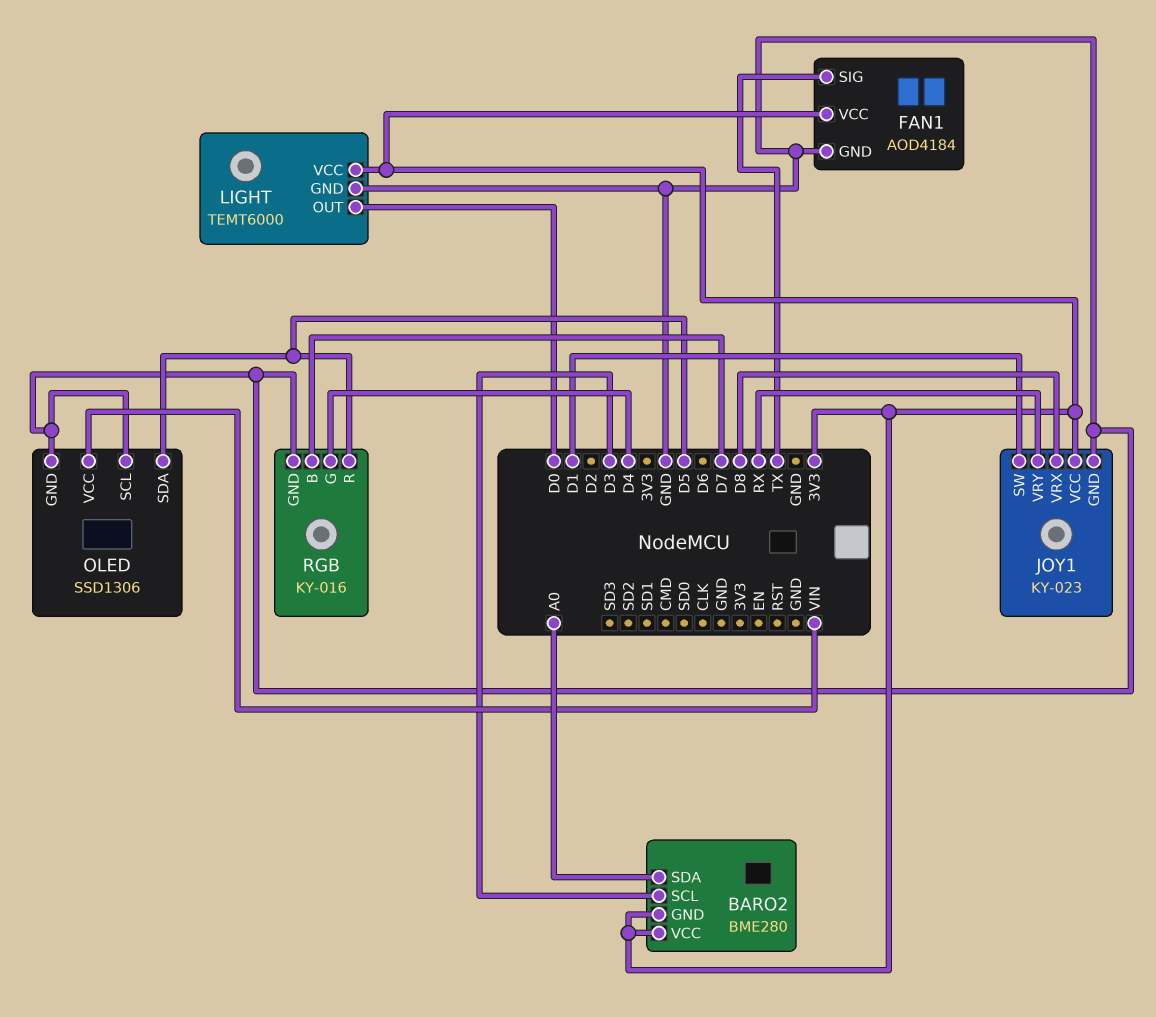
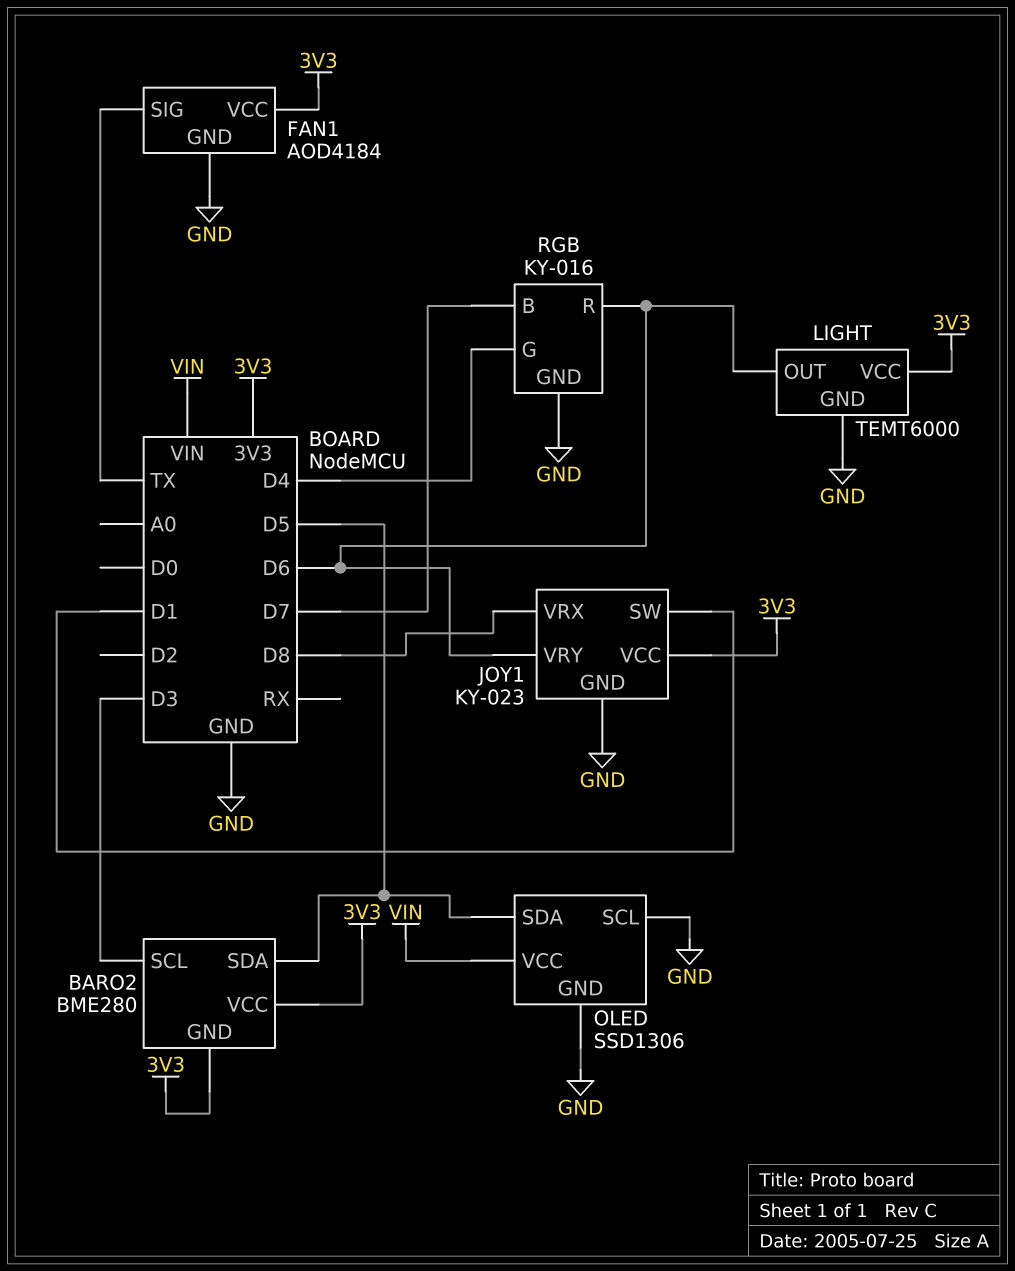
BARO2 pin SDA: A0 -> D5
JOY1 pin VRY: RX -> D6
LIGHT pin OUT: D0 -> D6
RGB pin R: D5 -> D6

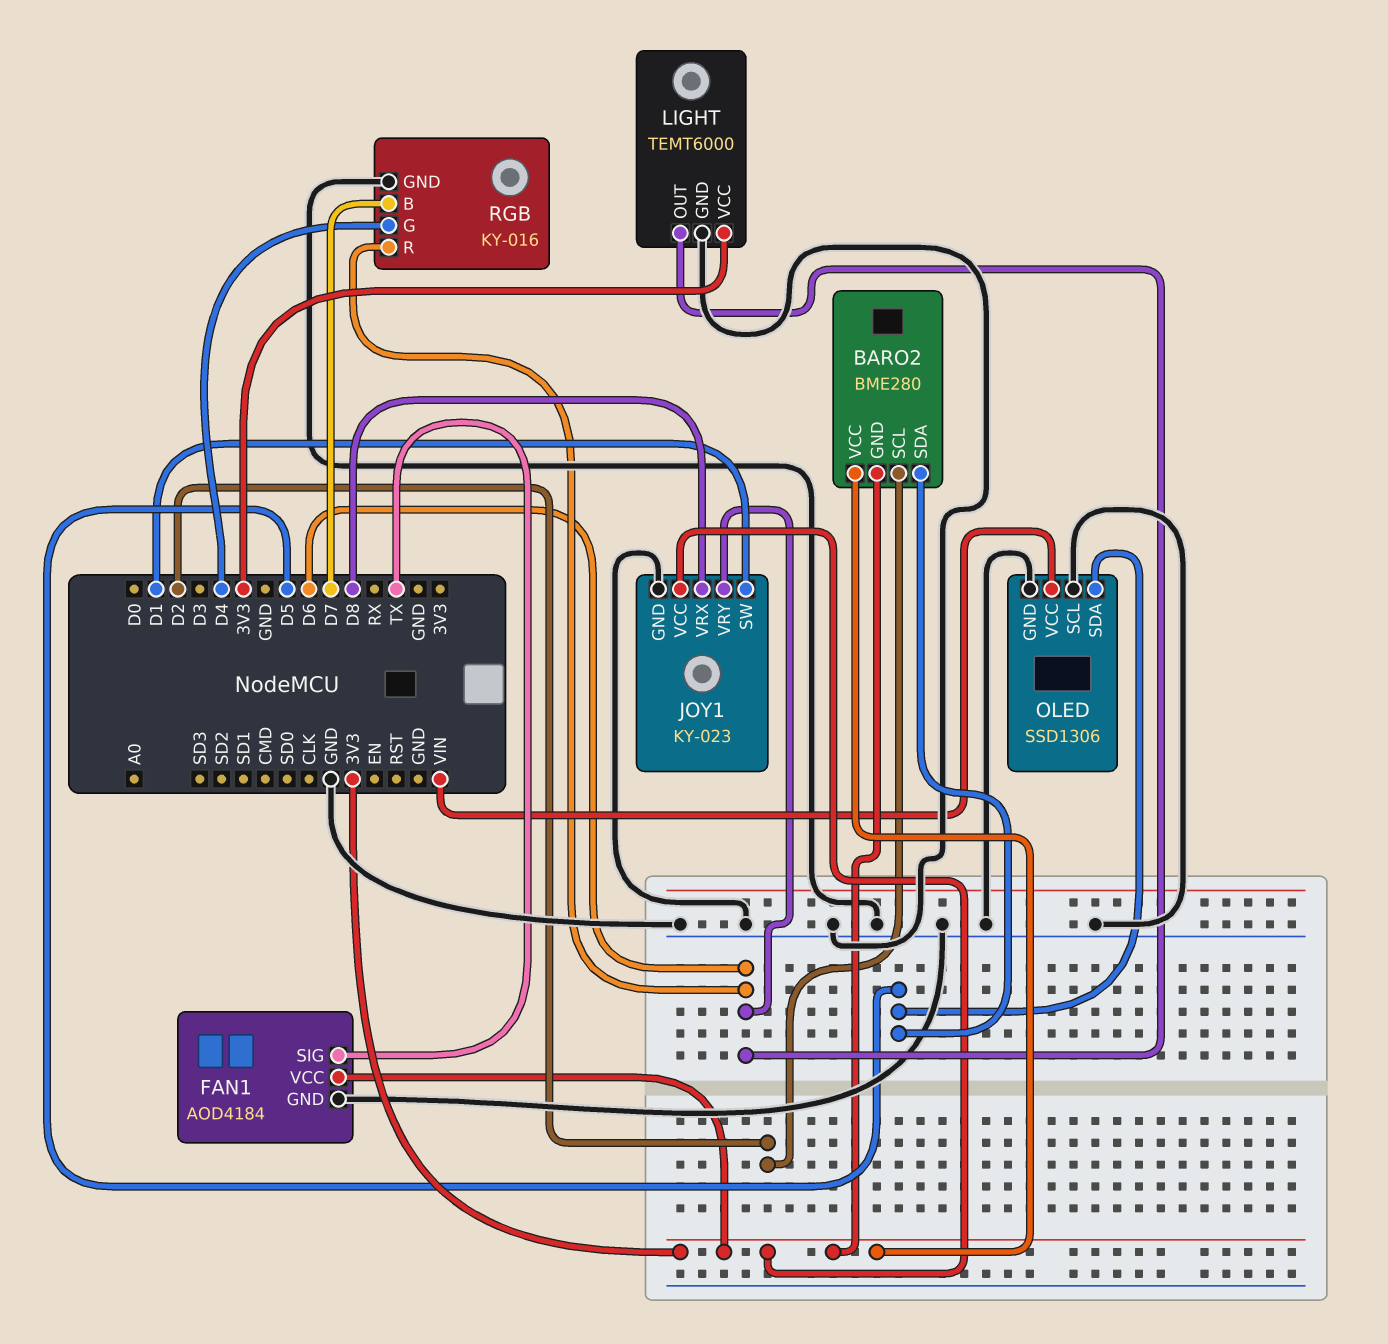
BARO2 pin SCL: D3 -> D2

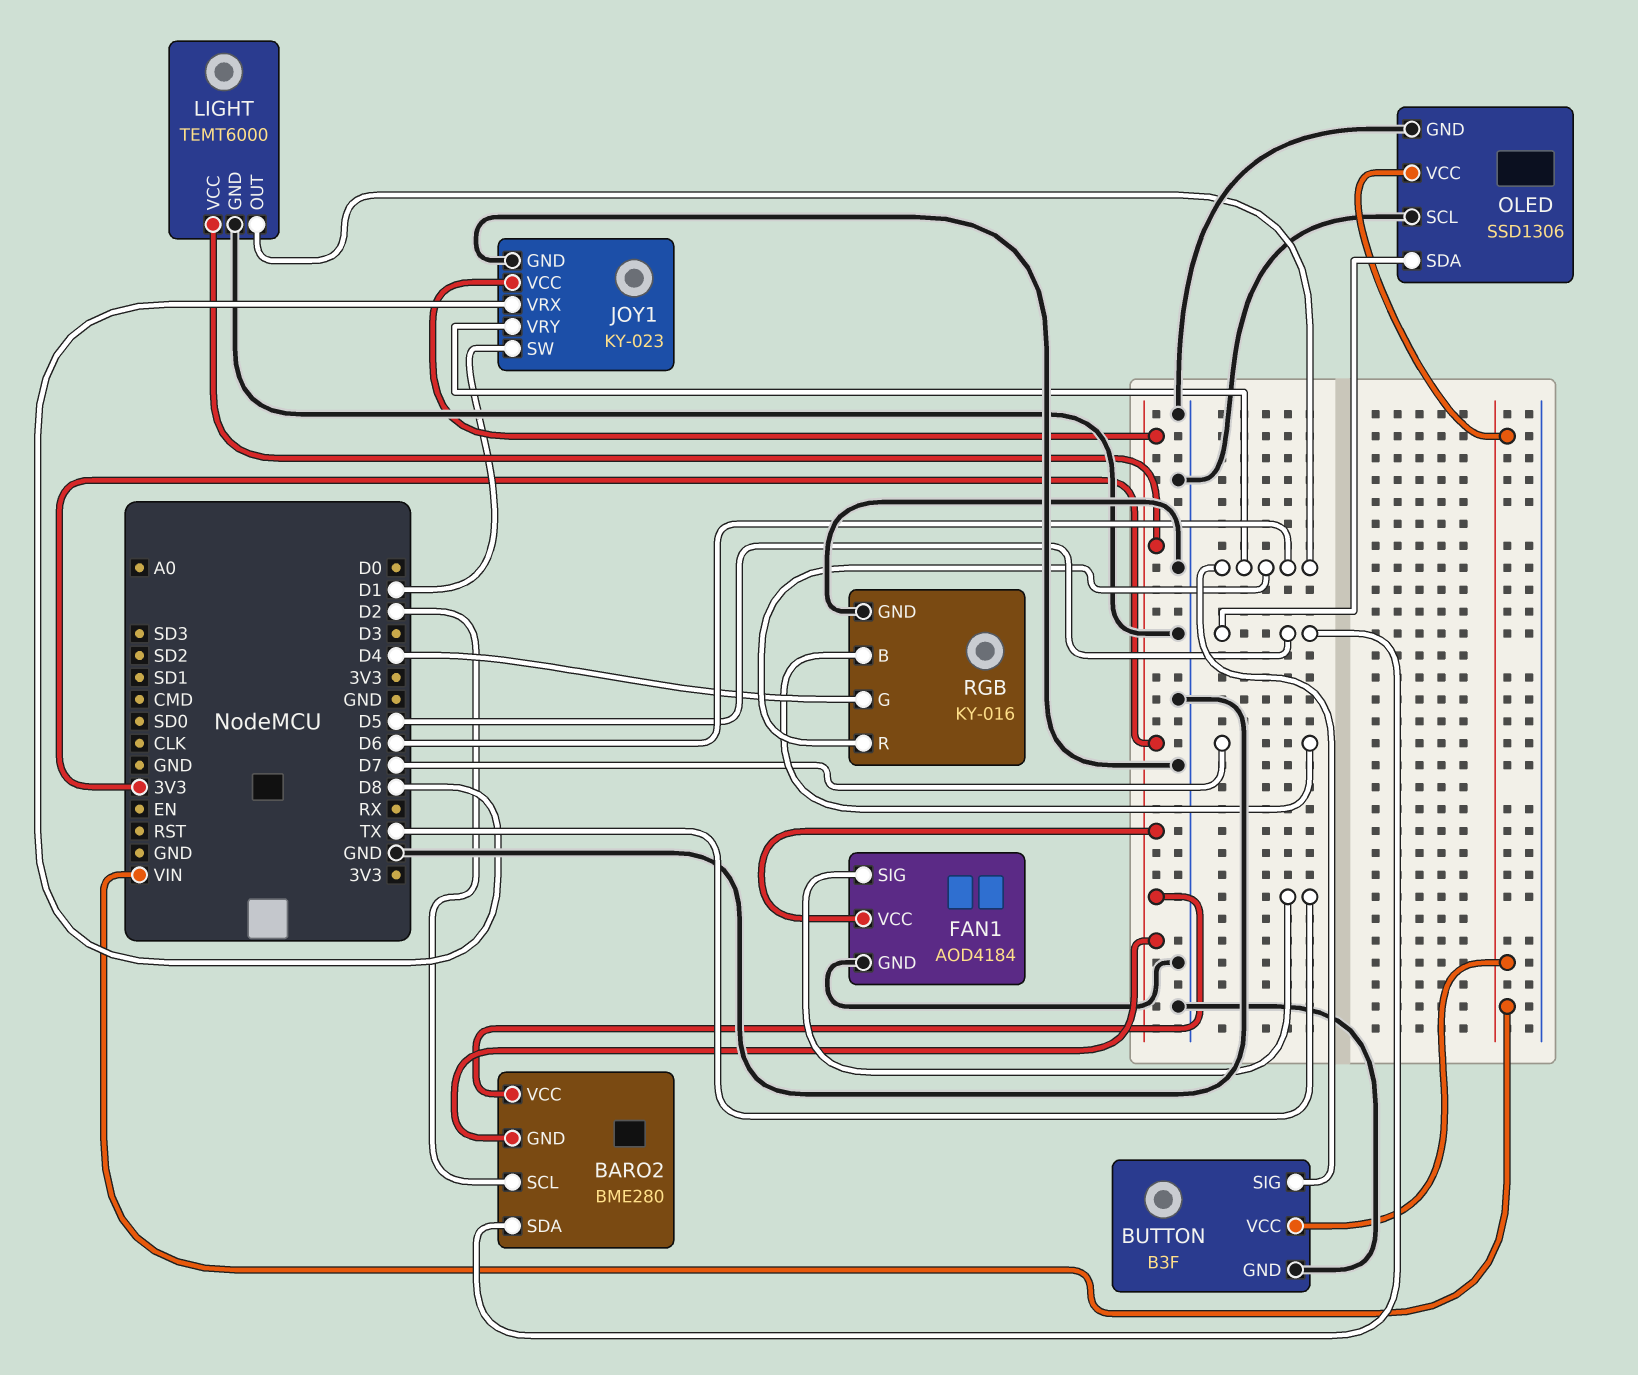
BUTTON: none -> B3F
BUTTON pin GND: none -> GND
BUTTON pin SIG: none -> D6
BUTTON pin VCC: none -> VIN

